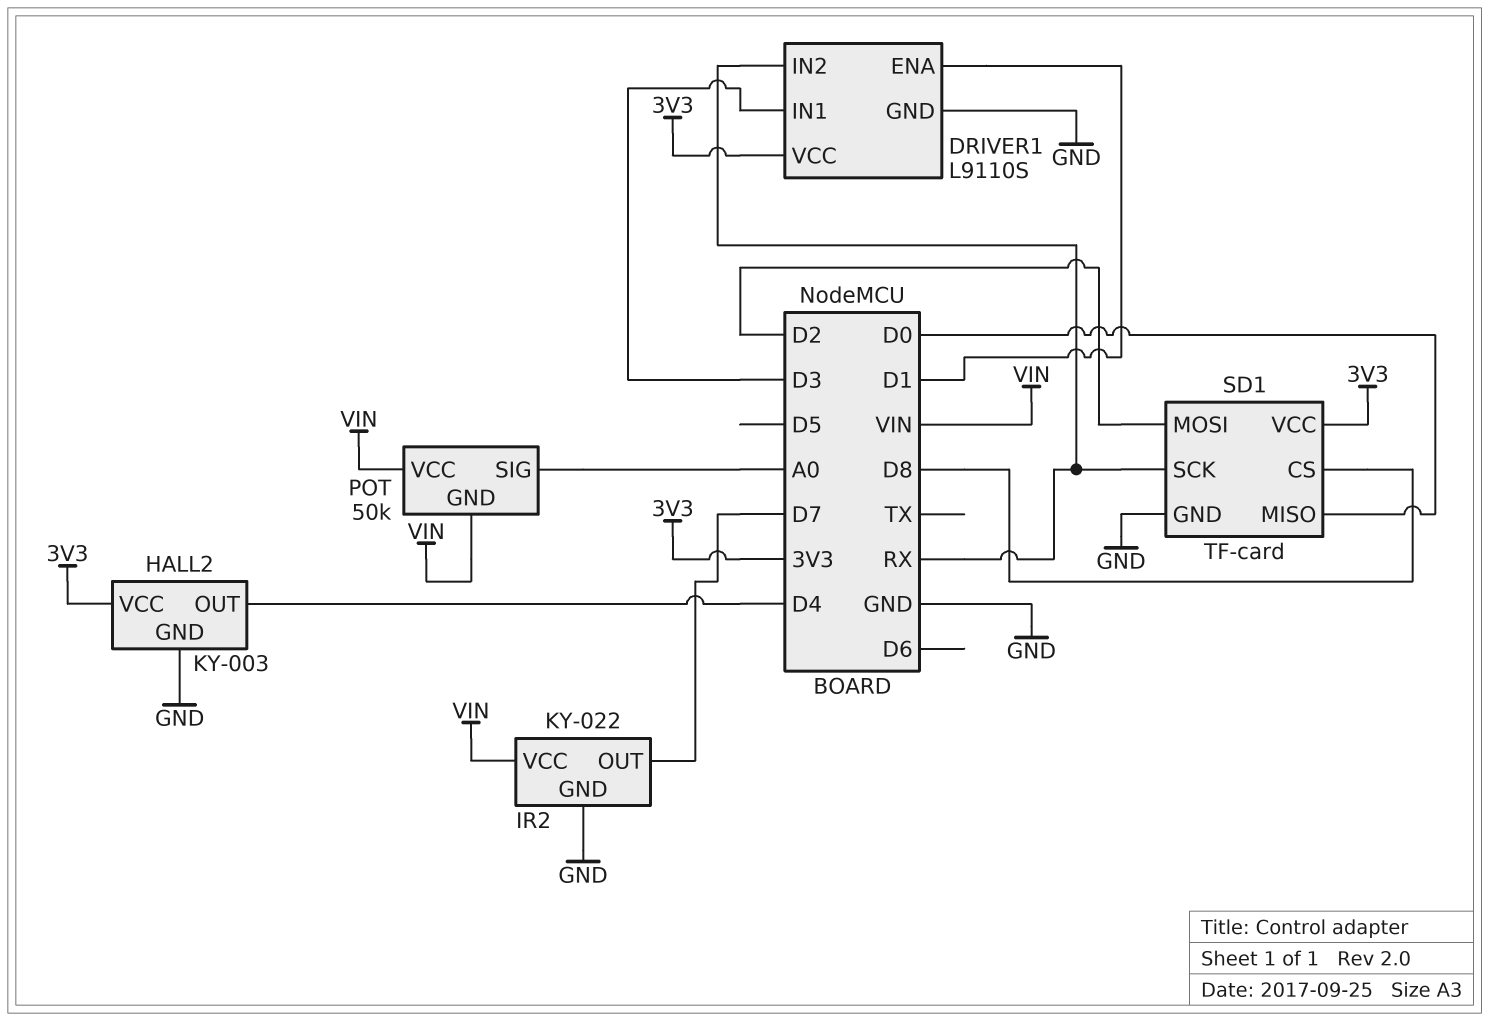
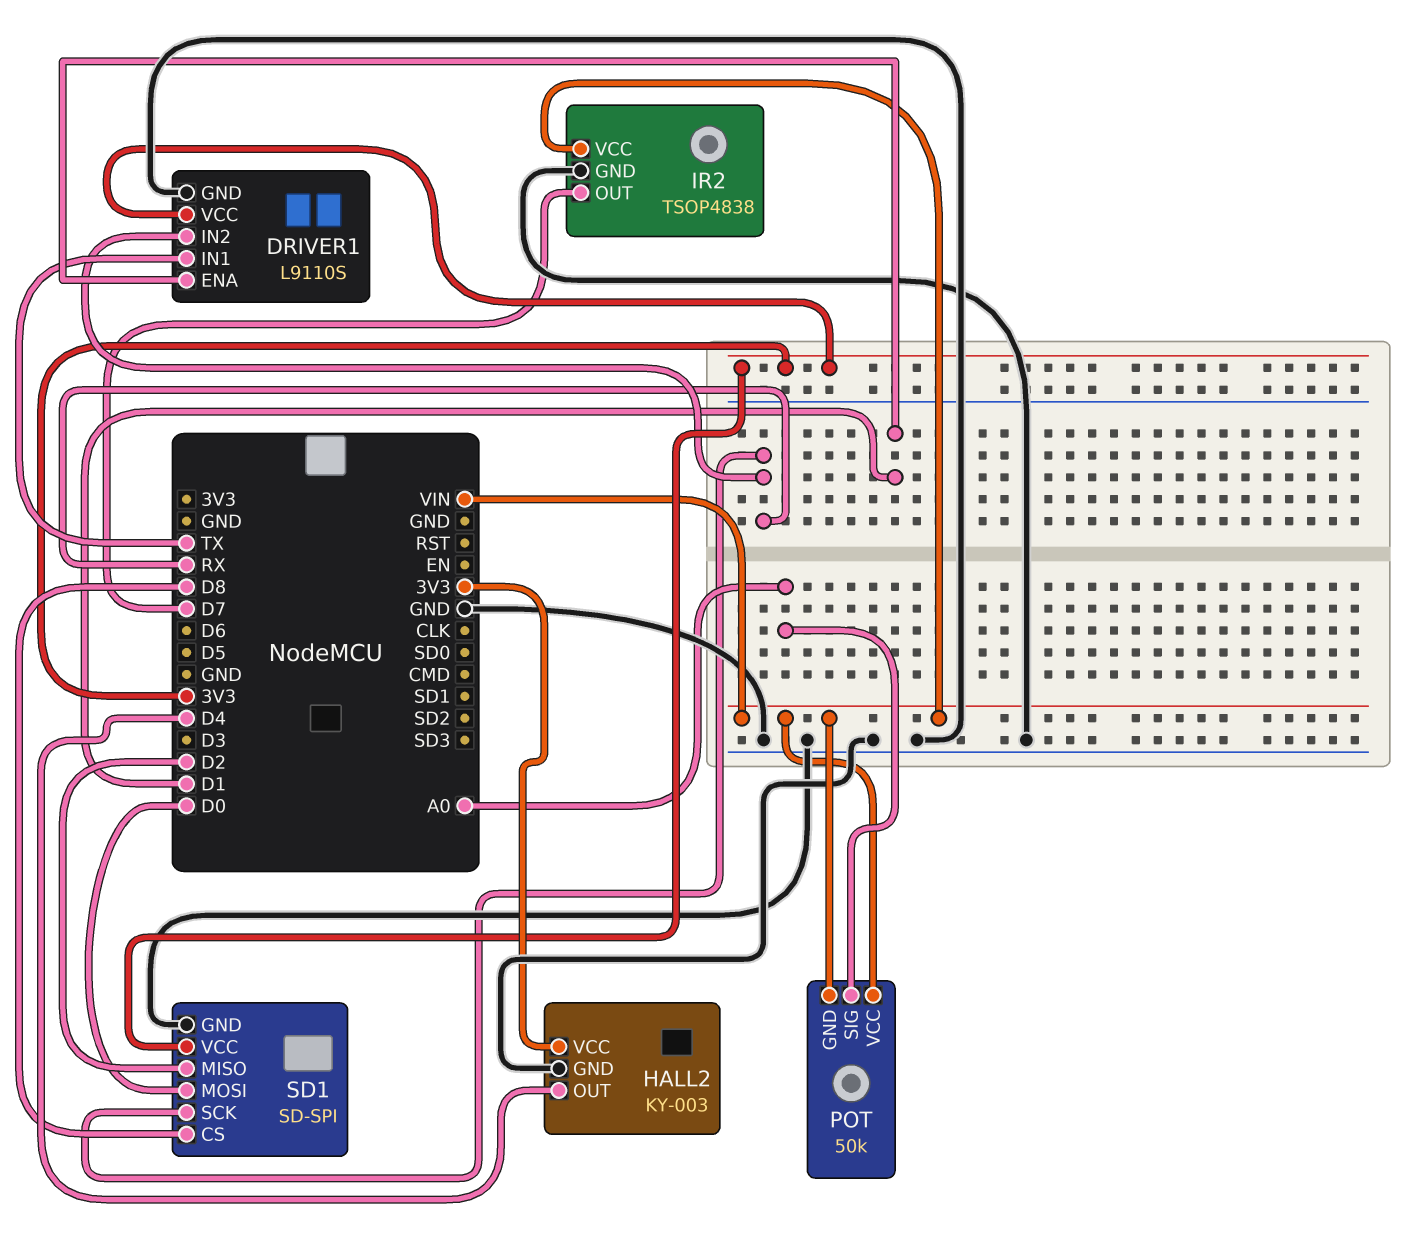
DRIVER1 pin IN1: D3 -> TX
IR2: KY-022 -> TSOP4838
SD1: TF-card -> SD-SPI
SD1 pin MISO: D0 -> D2
SD1 pin MOSI: D2 -> D0

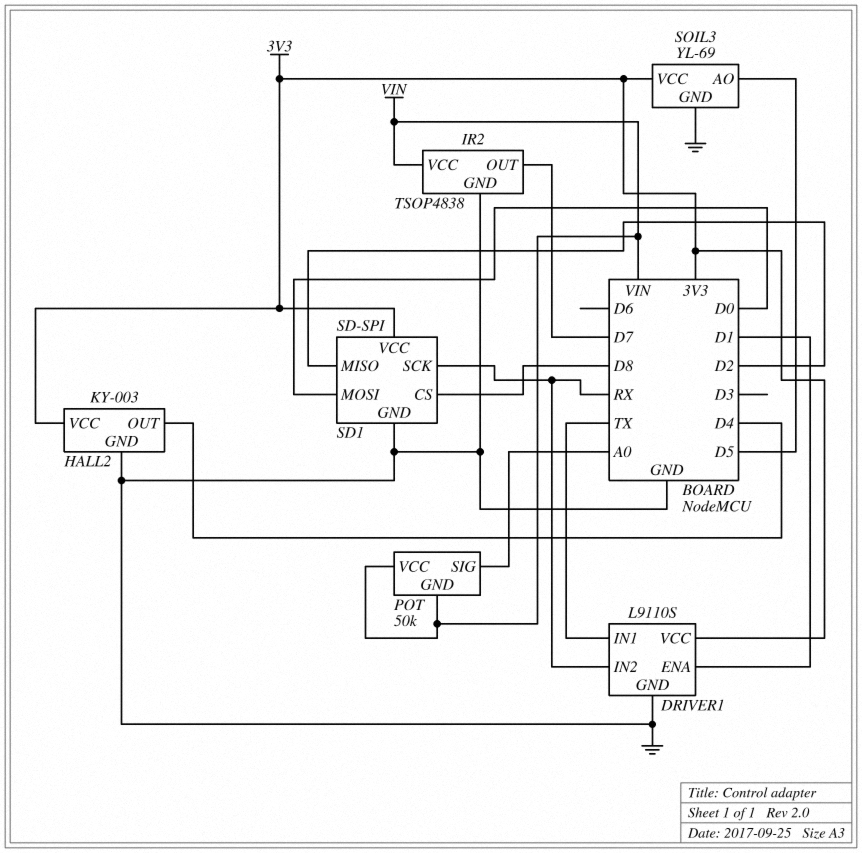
SOIL3: none -> YL-69
SOIL3 pin AO: none -> D5
SOIL3 pin GND: none -> GND
SOIL3 pin VCC: none -> 3V3

